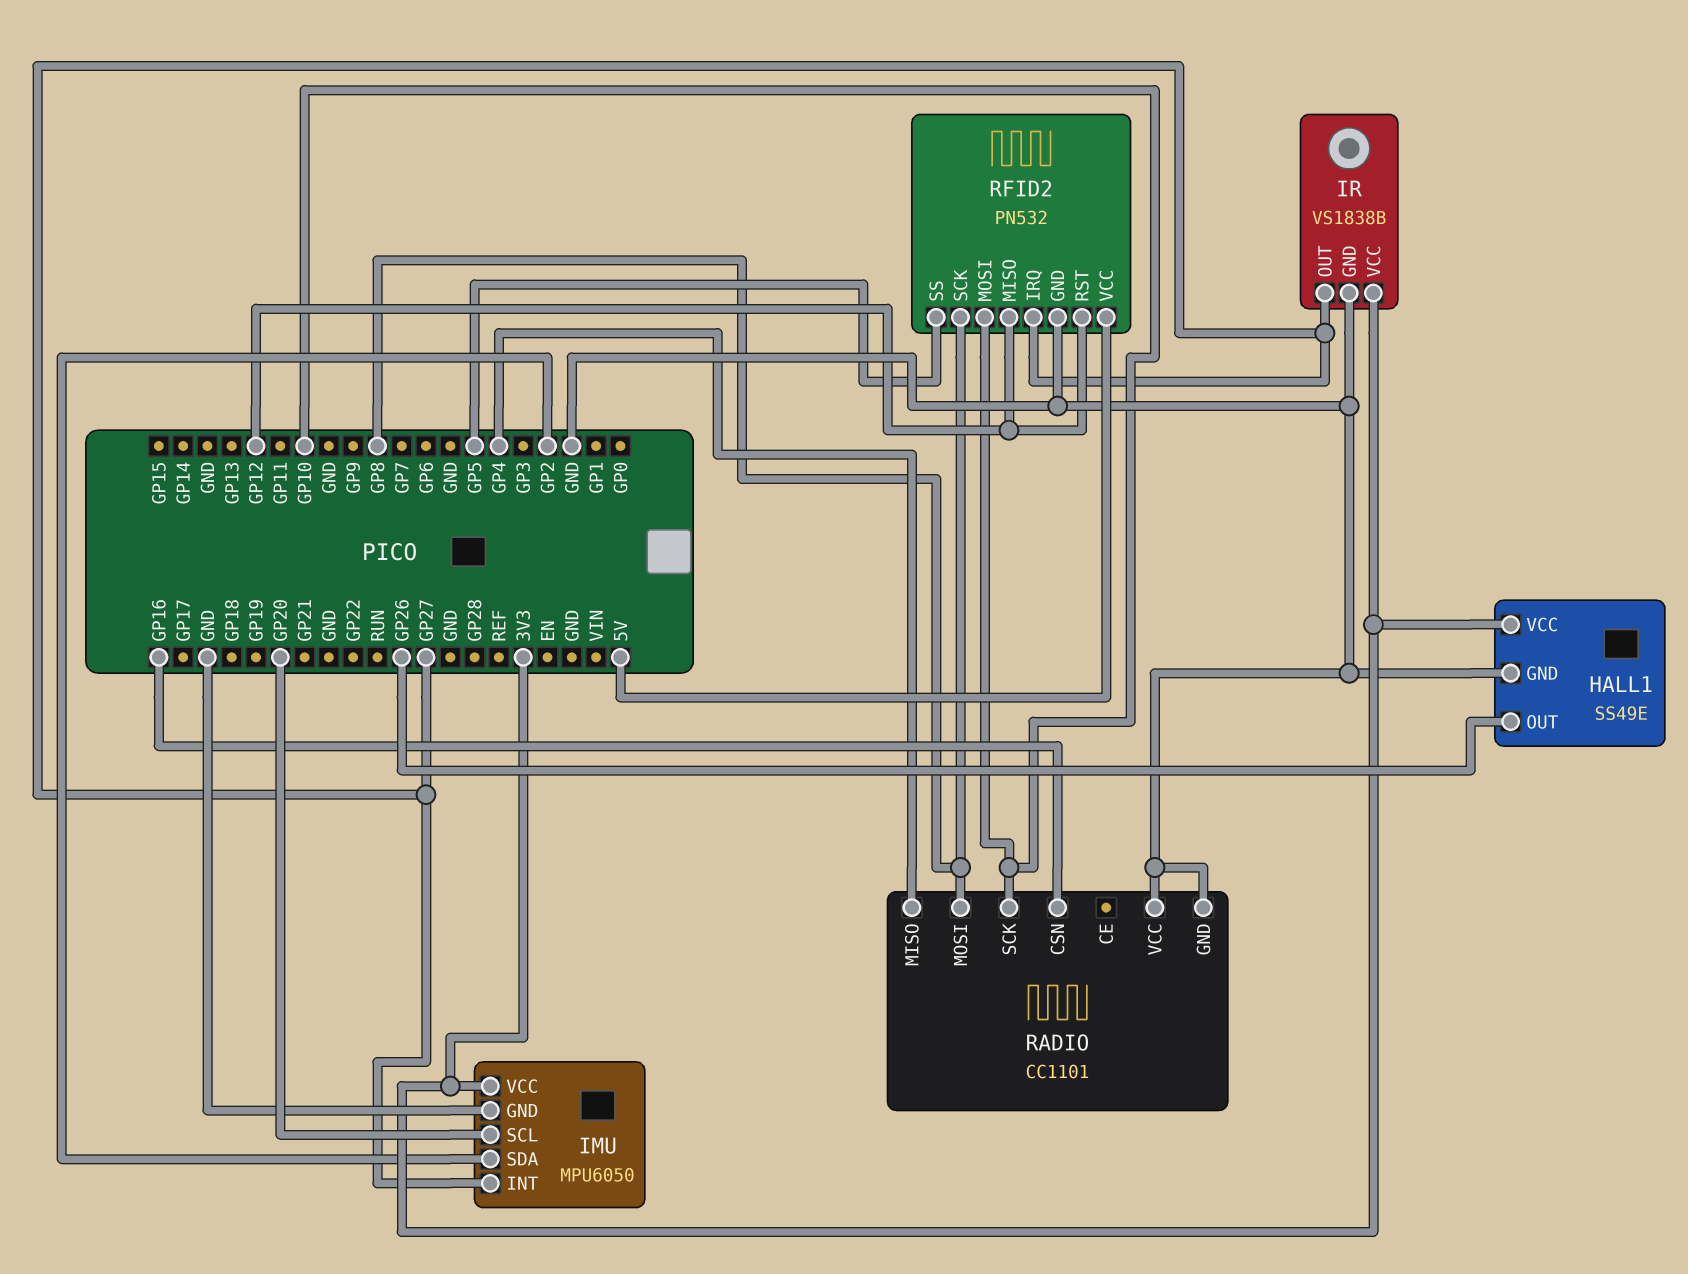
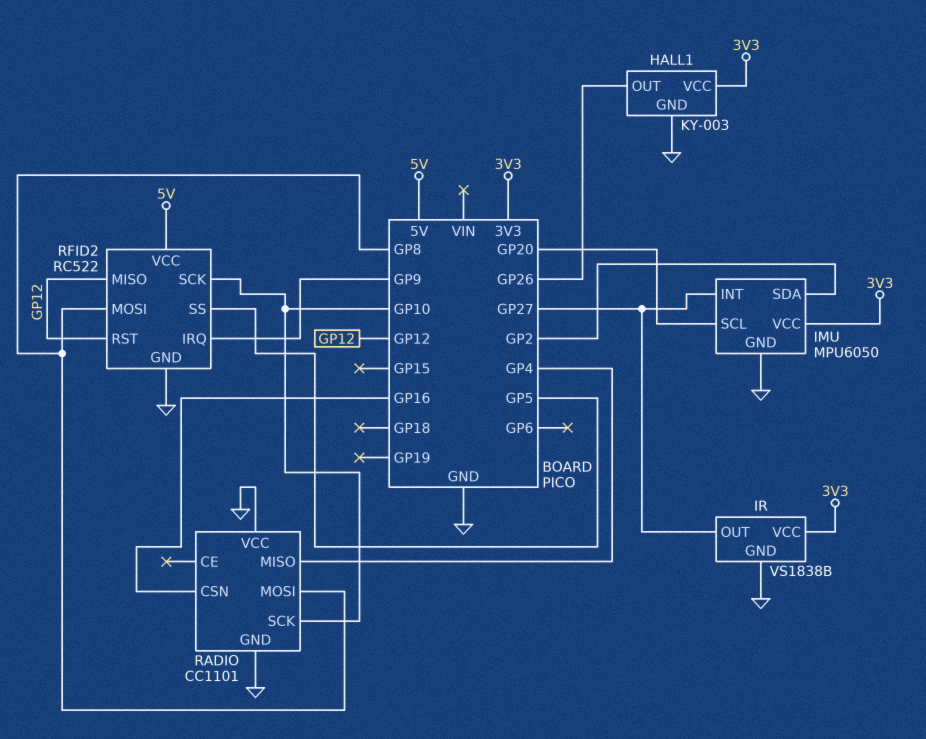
HALL1: SS49E -> KY-003
RFID2: PN532 -> RC522
RFID2 pin IRQ: GP27 -> GP9
RFID2 pin MOSI: GP10 -> GP8
RFID2 pin SCK: GP8 -> GP10

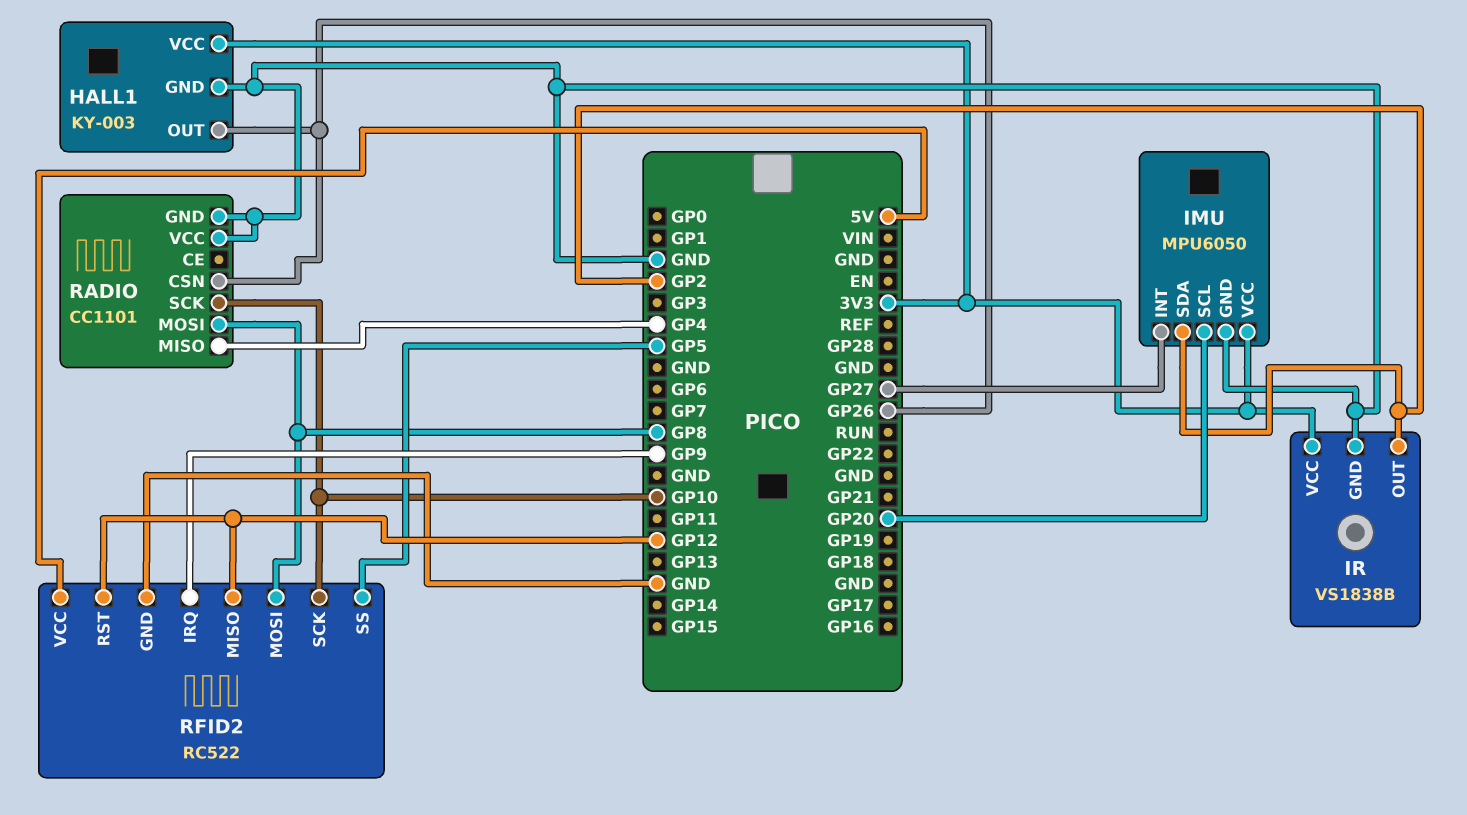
IR pin OUT: GP27 -> GP2
RADIO pin CSN: GP16 -> GP26

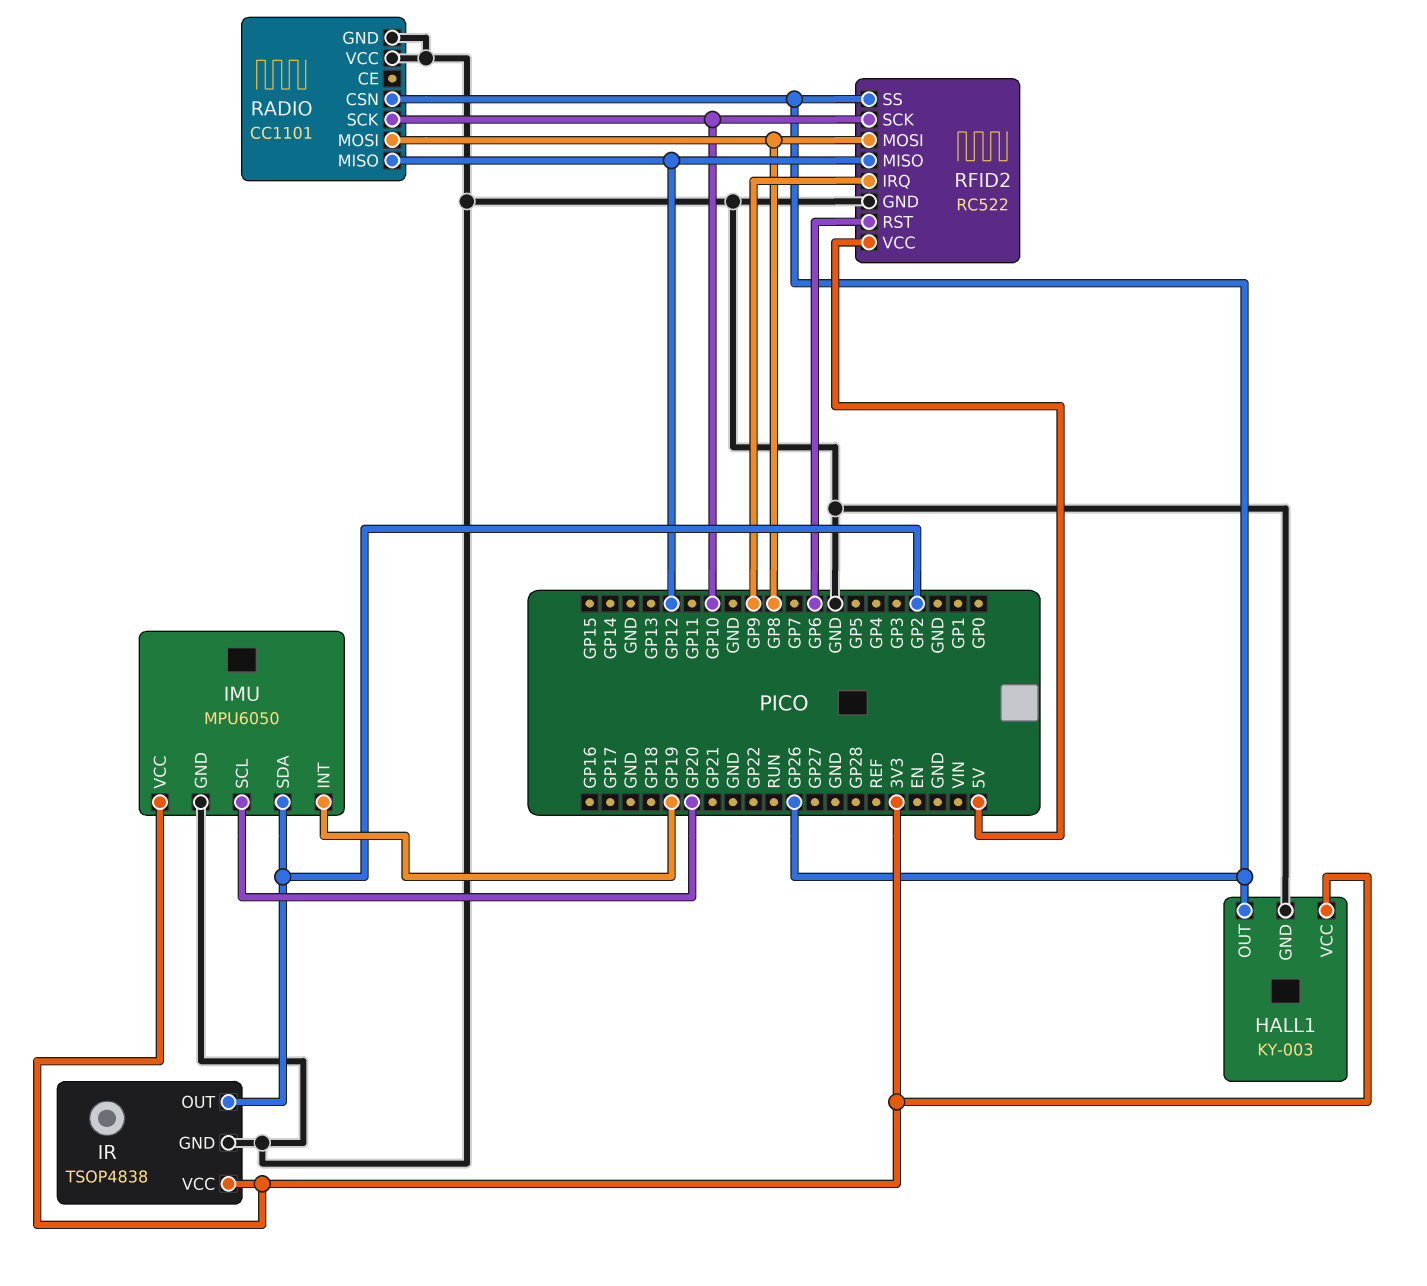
IMU pin INT: GP27 -> GP19
IR: VS1838B -> TSOP4838
RADIO pin MISO: GP4 -> GP12
RFID2 pin RST: GP12 -> GP6
RFID2 pin SS: GP5 -> GP26

